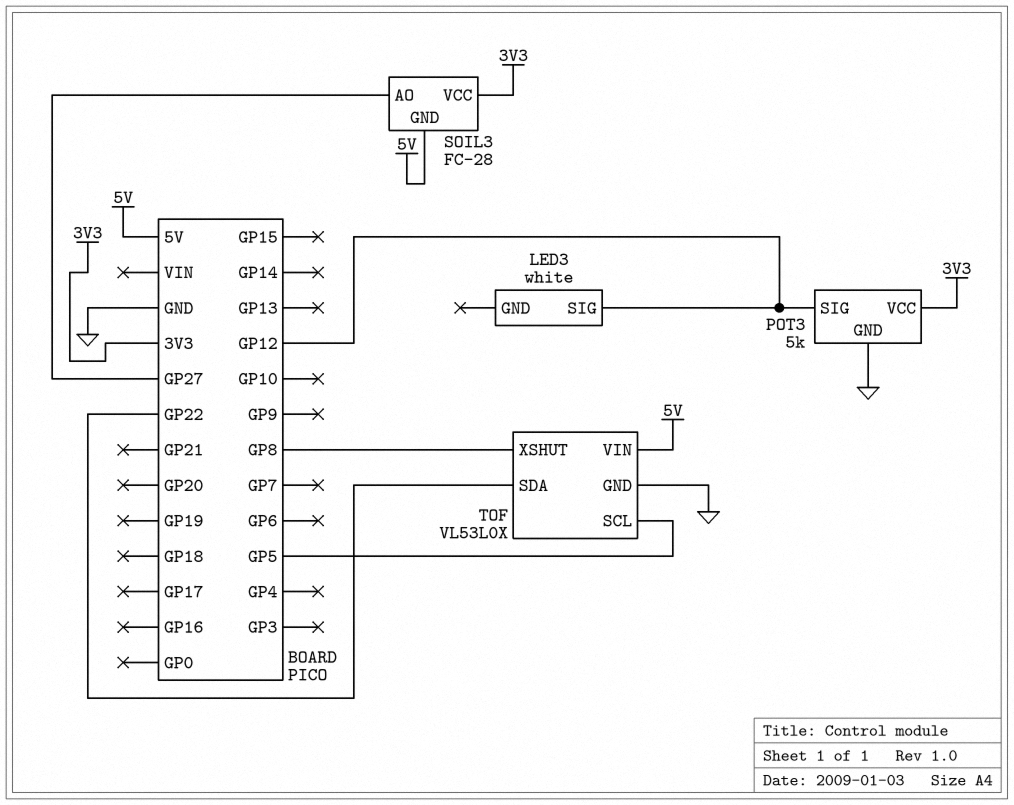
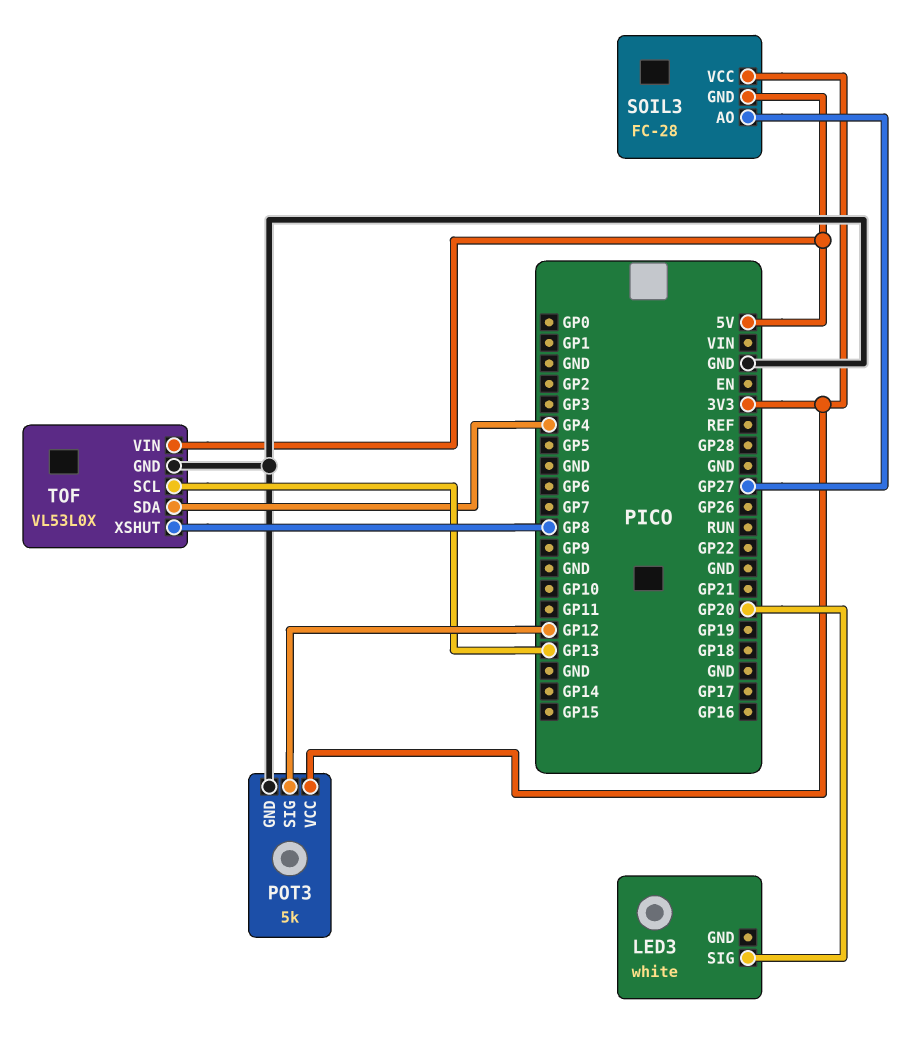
LED3 pin SIG: GP12 -> GP20
TOF pin SCL: GP5 -> GP13
TOF pin SDA: GP22 -> GP4

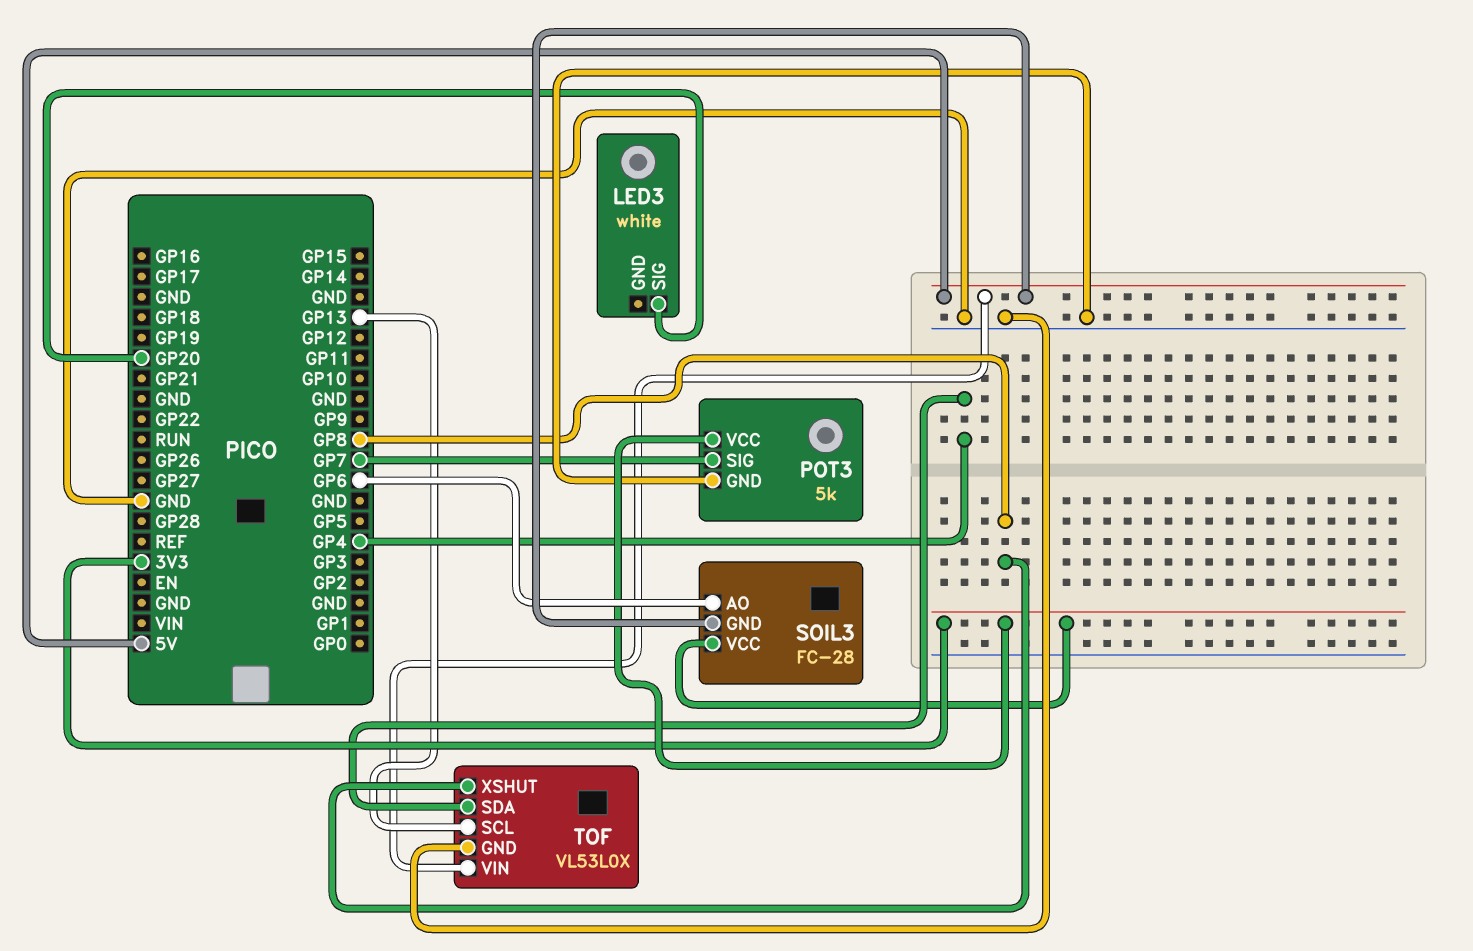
POT3 pin SIG: GP12 -> GP7
SOIL3 pin AO: GP27 -> GP6

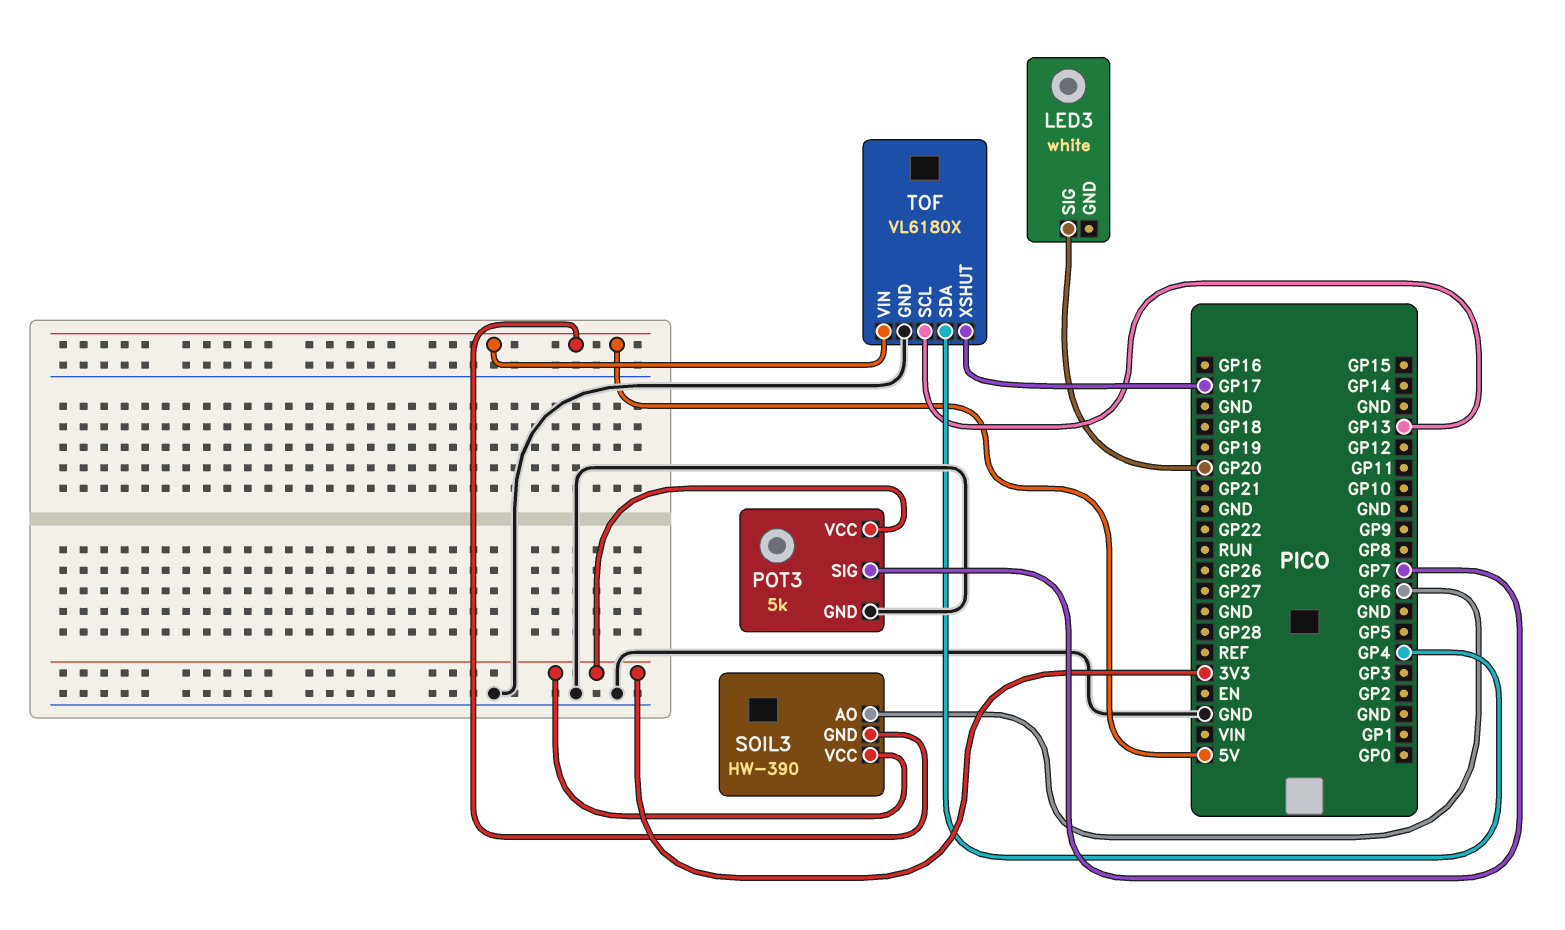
SOIL3: FC-28 -> HW-390
TOF: VL53L0X -> VL6180X
TOF pin XSHUT: GP8 -> GP17

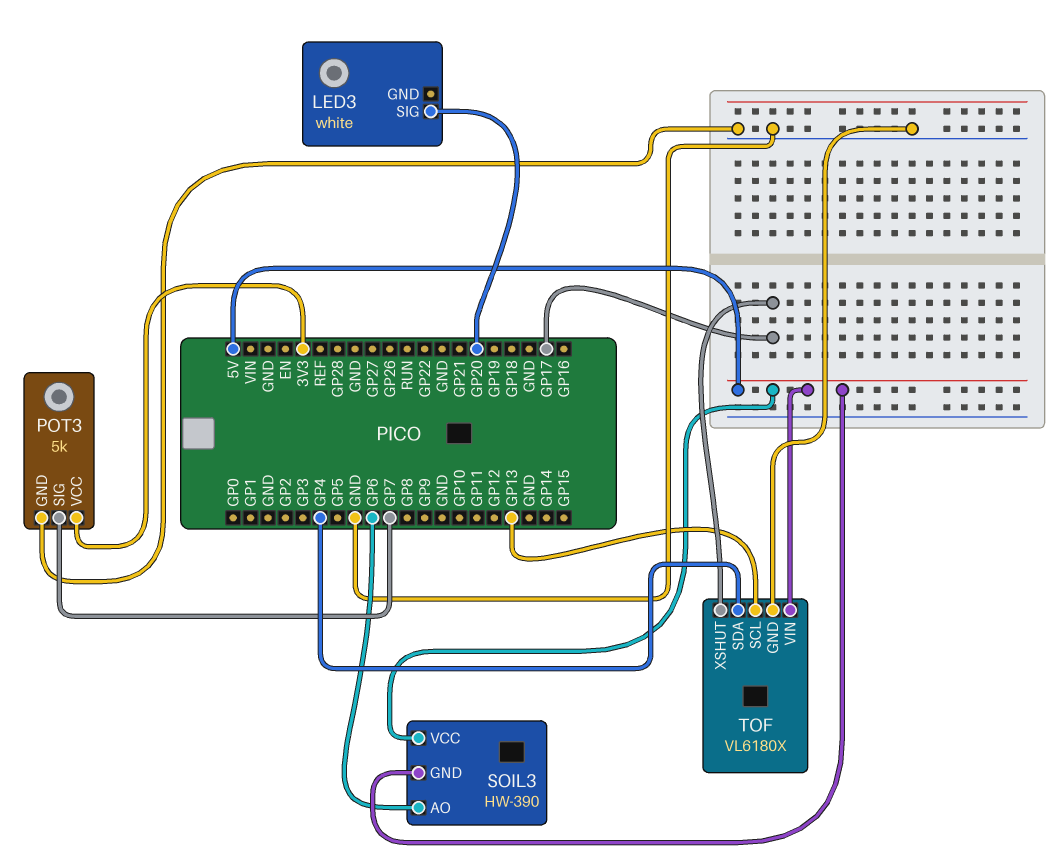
SOIL3 pin VCC: 3V3 -> 5V

